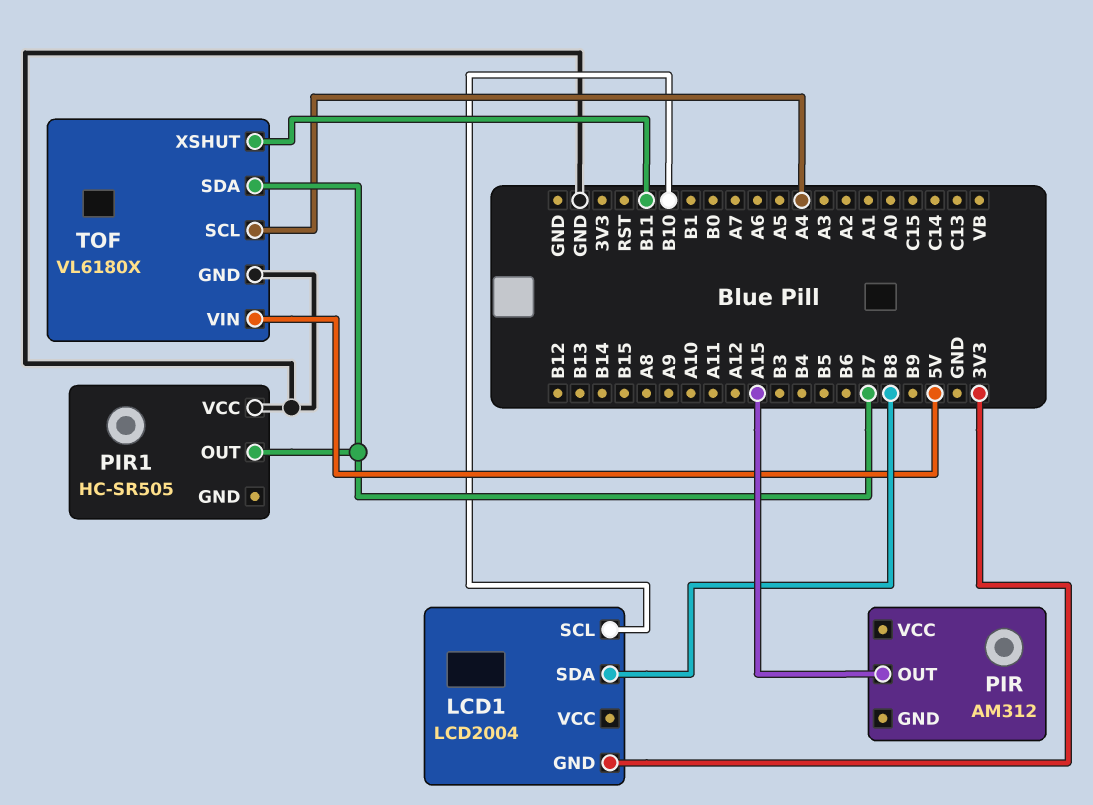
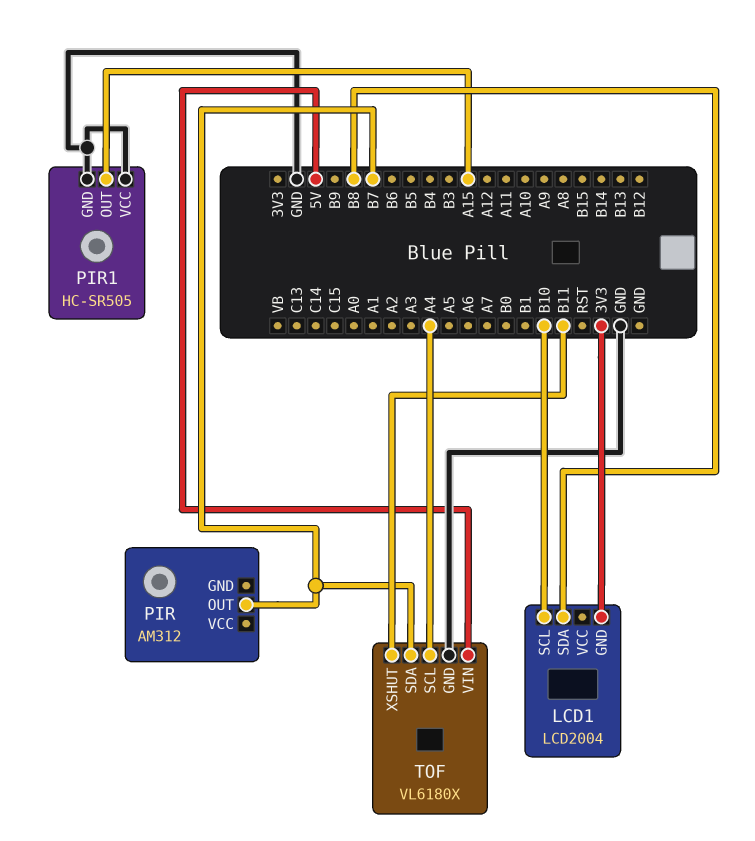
PIR pin OUT: A15 -> B7
PIR1 pin GND: none -> GND
PIR1 pin OUT: B7 -> A15

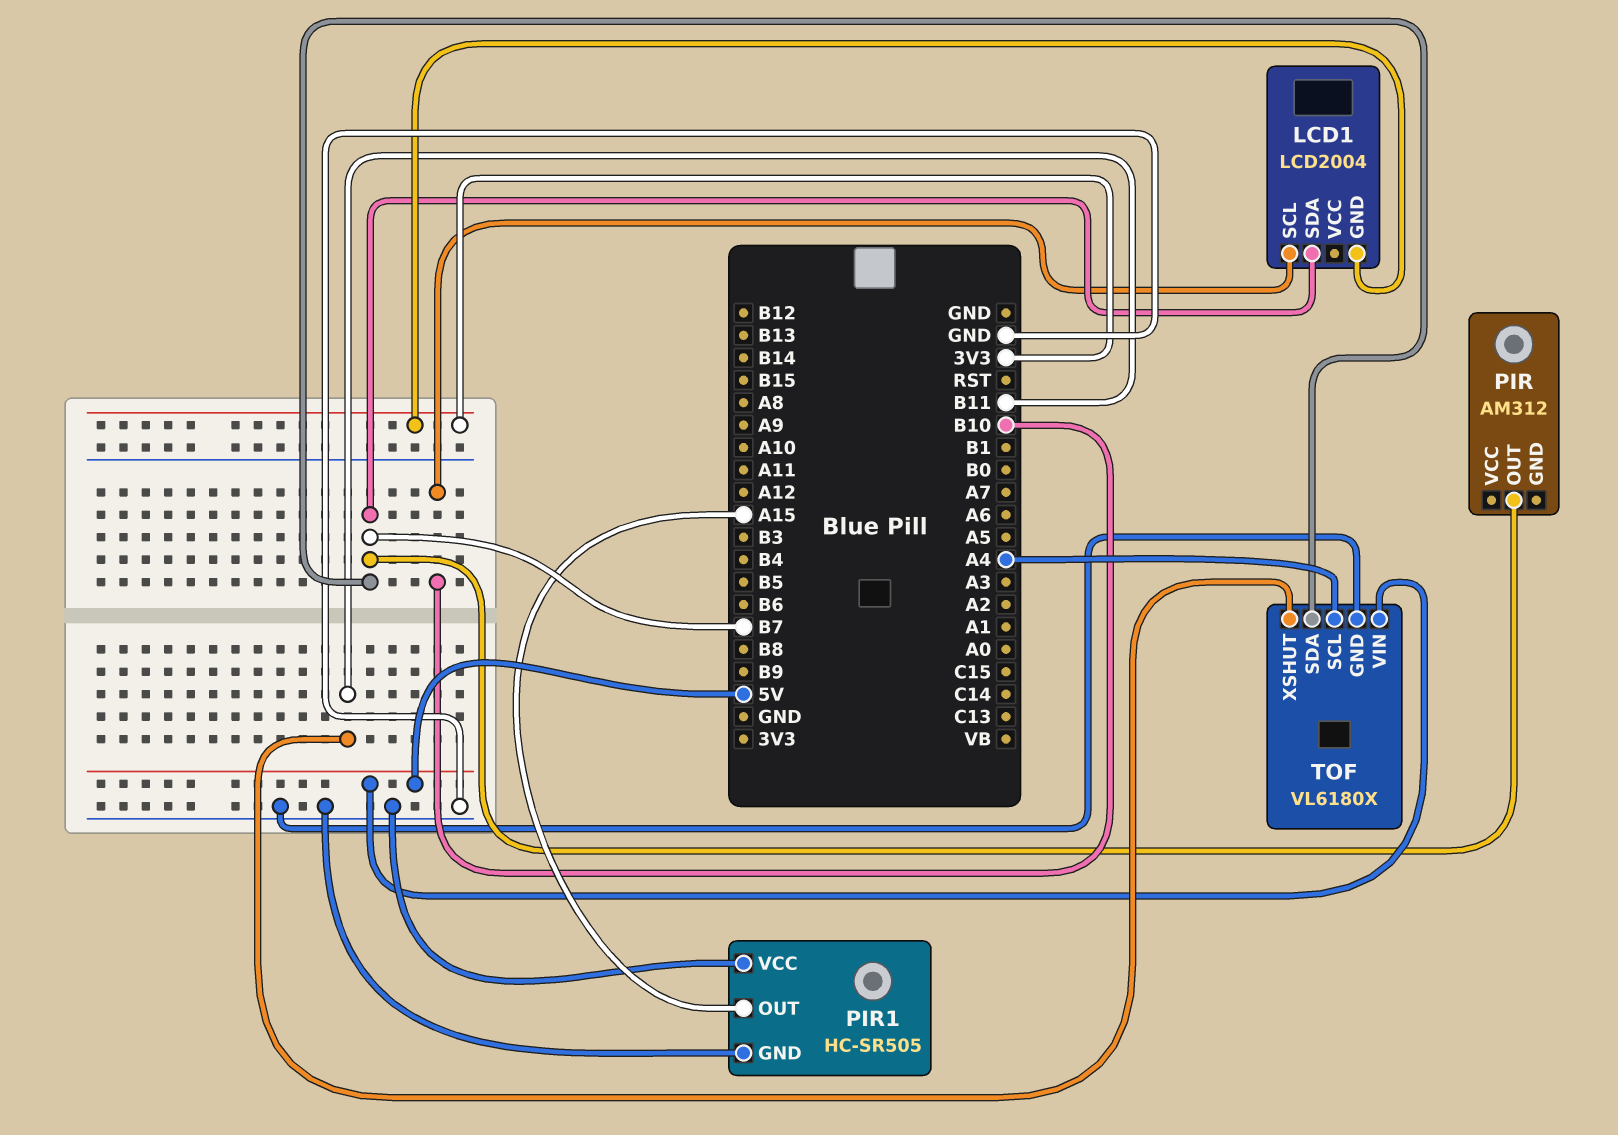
LCD1 pin SDA: B8 -> B7

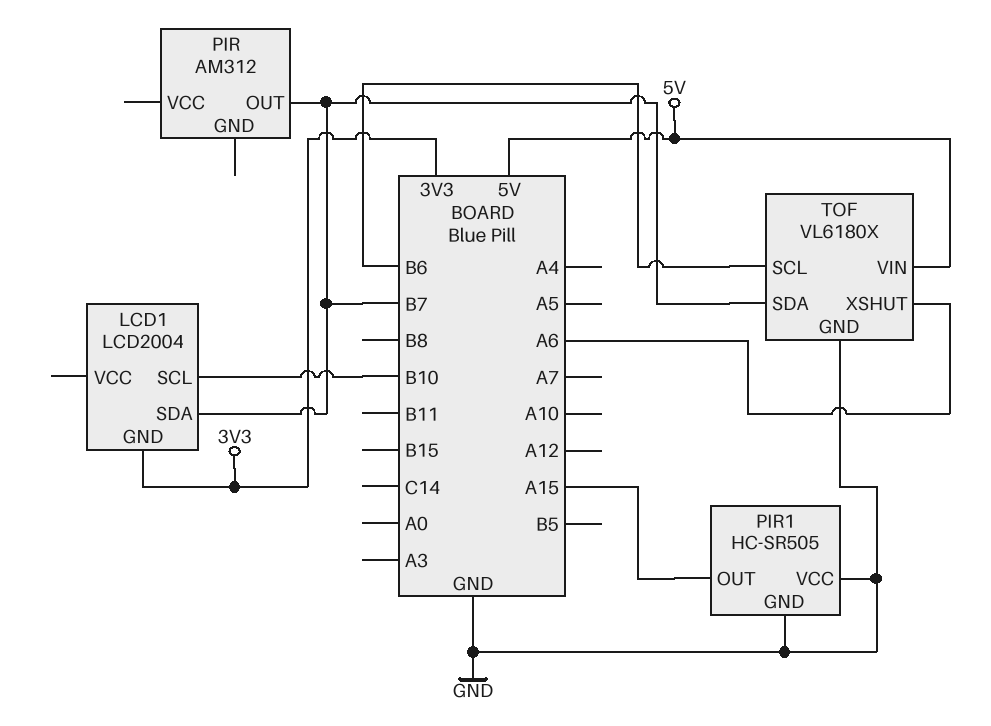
TOF pin SCL: A4 -> B6
TOF pin XSHUT: B11 -> A6

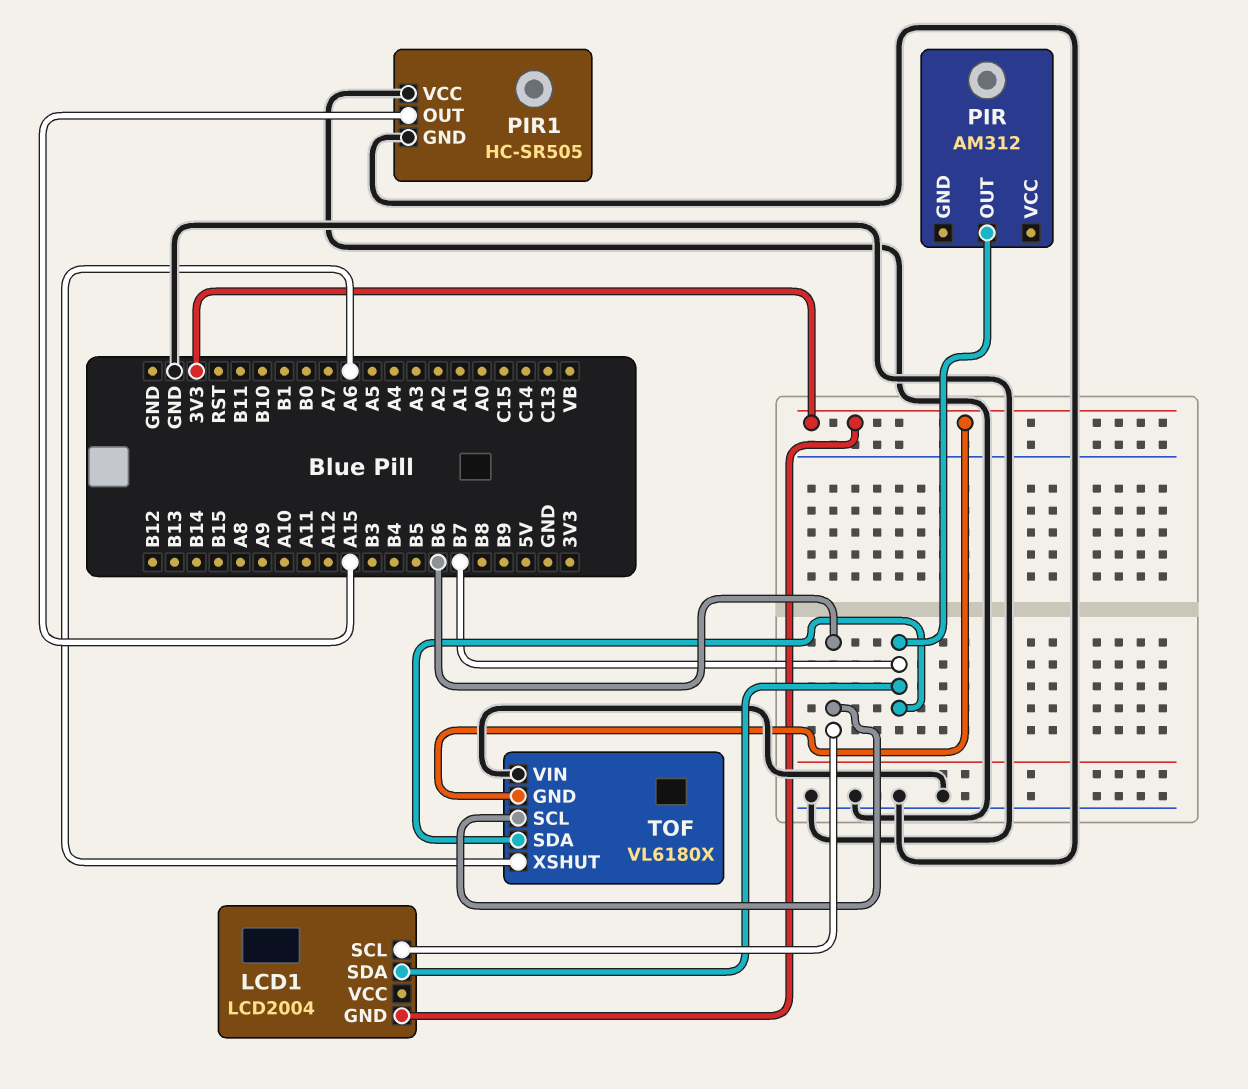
LCD1 pin SCL: B10 -> B6
TOF pin GND: GND -> 3V3
TOF pin VIN: 5V -> GND

